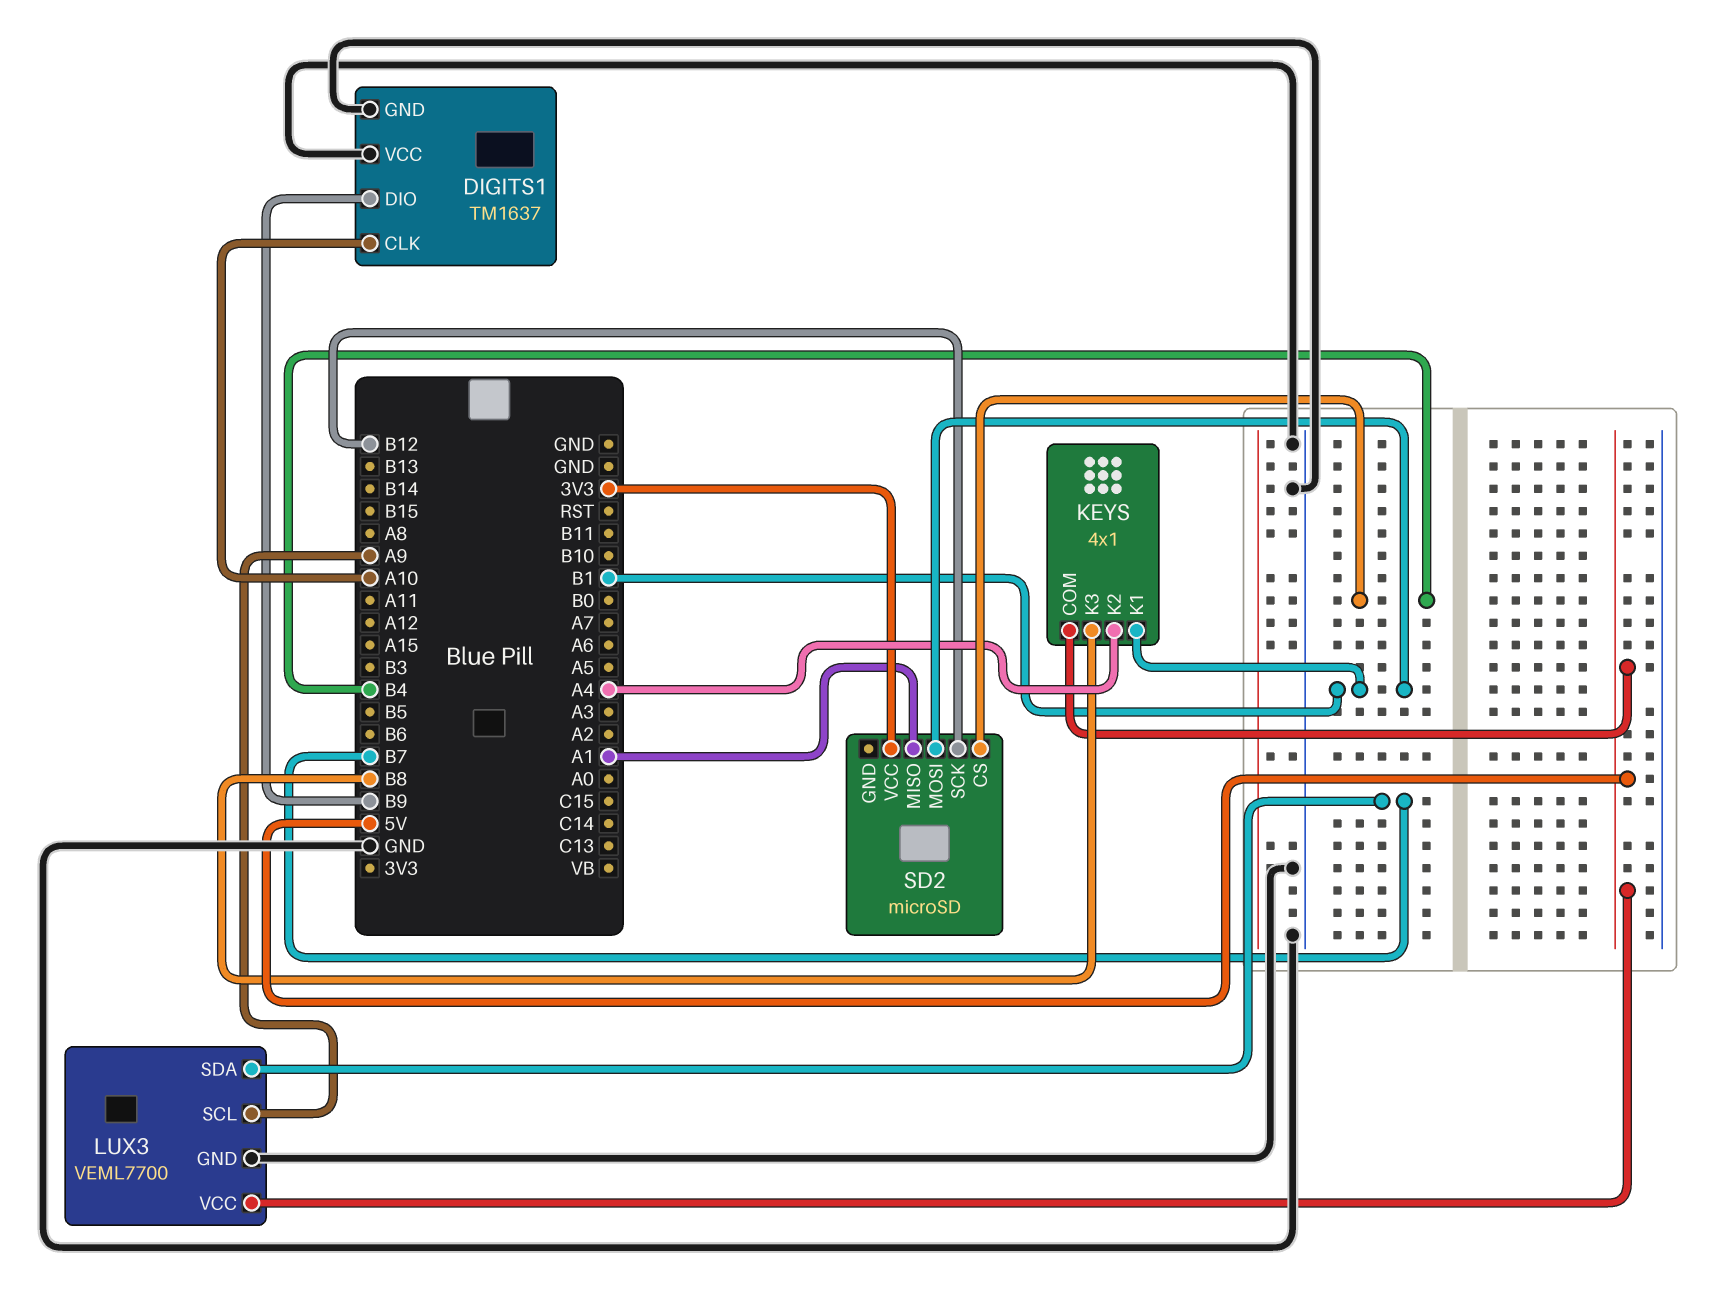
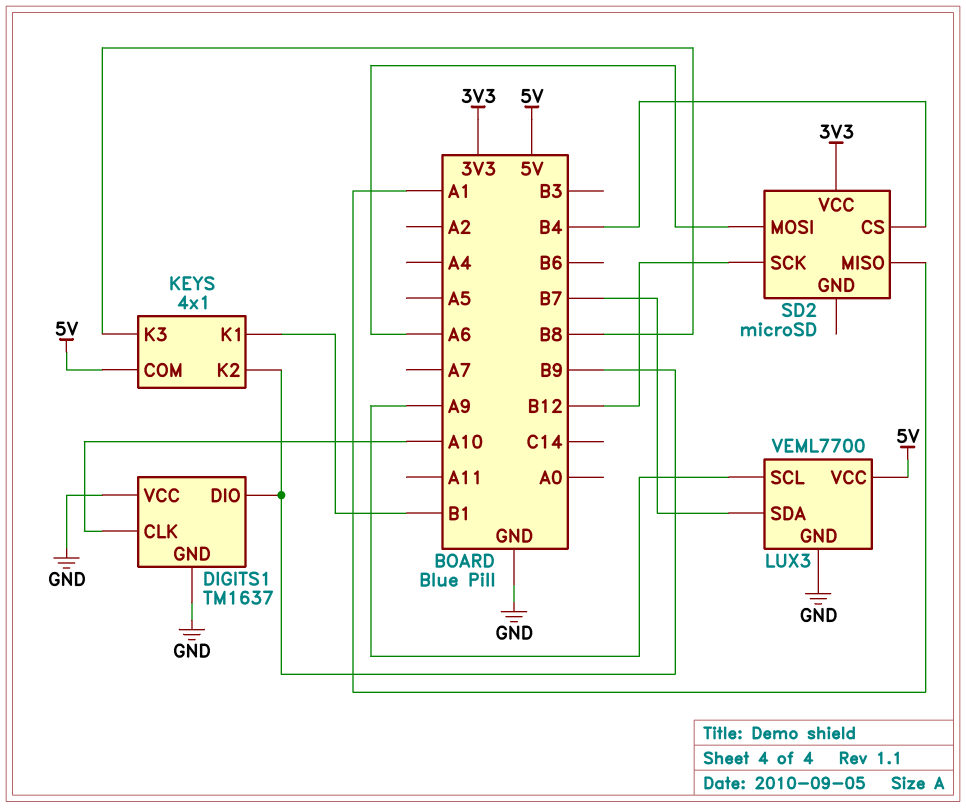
KEYS pin K2: A4 -> B9
SD2 pin MOSI: B1 -> A6

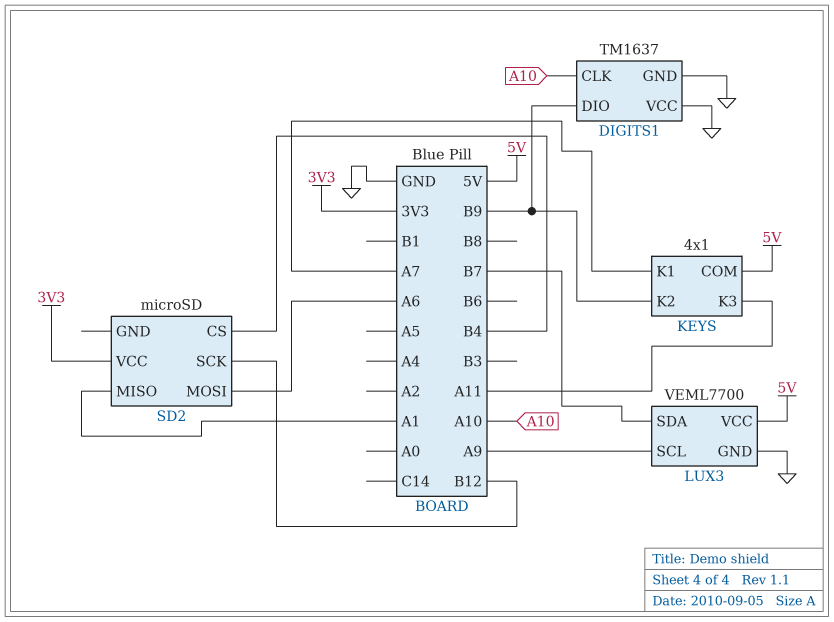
KEYS pin K1: B1 -> A7
KEYS pin K3: B8 -> A11

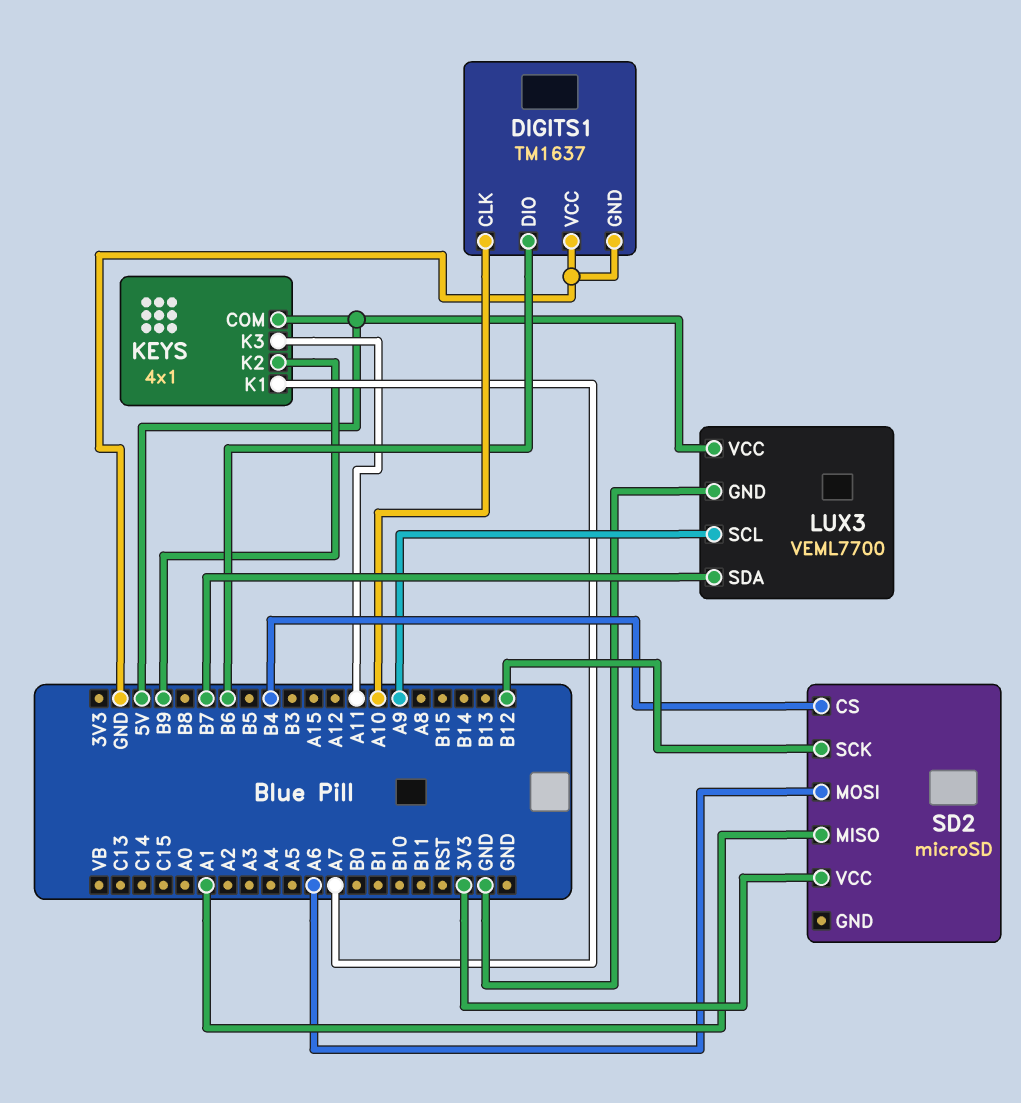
DIGITS1 pin DIO: B9 -> B6

